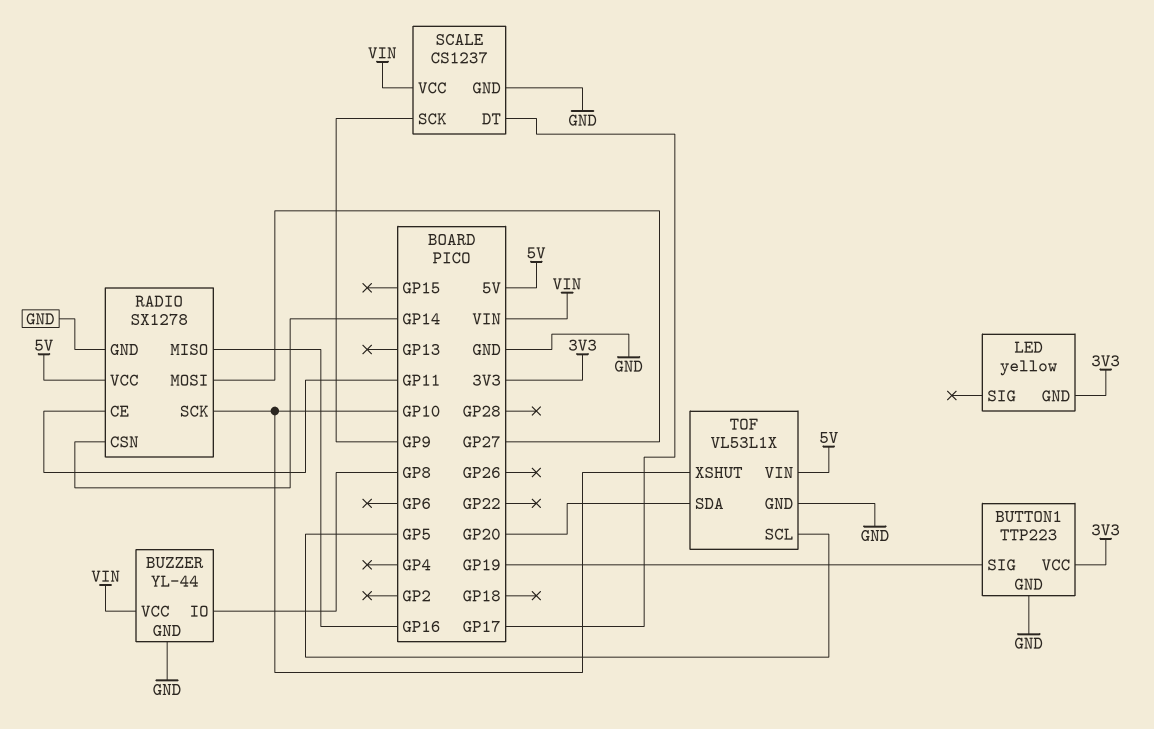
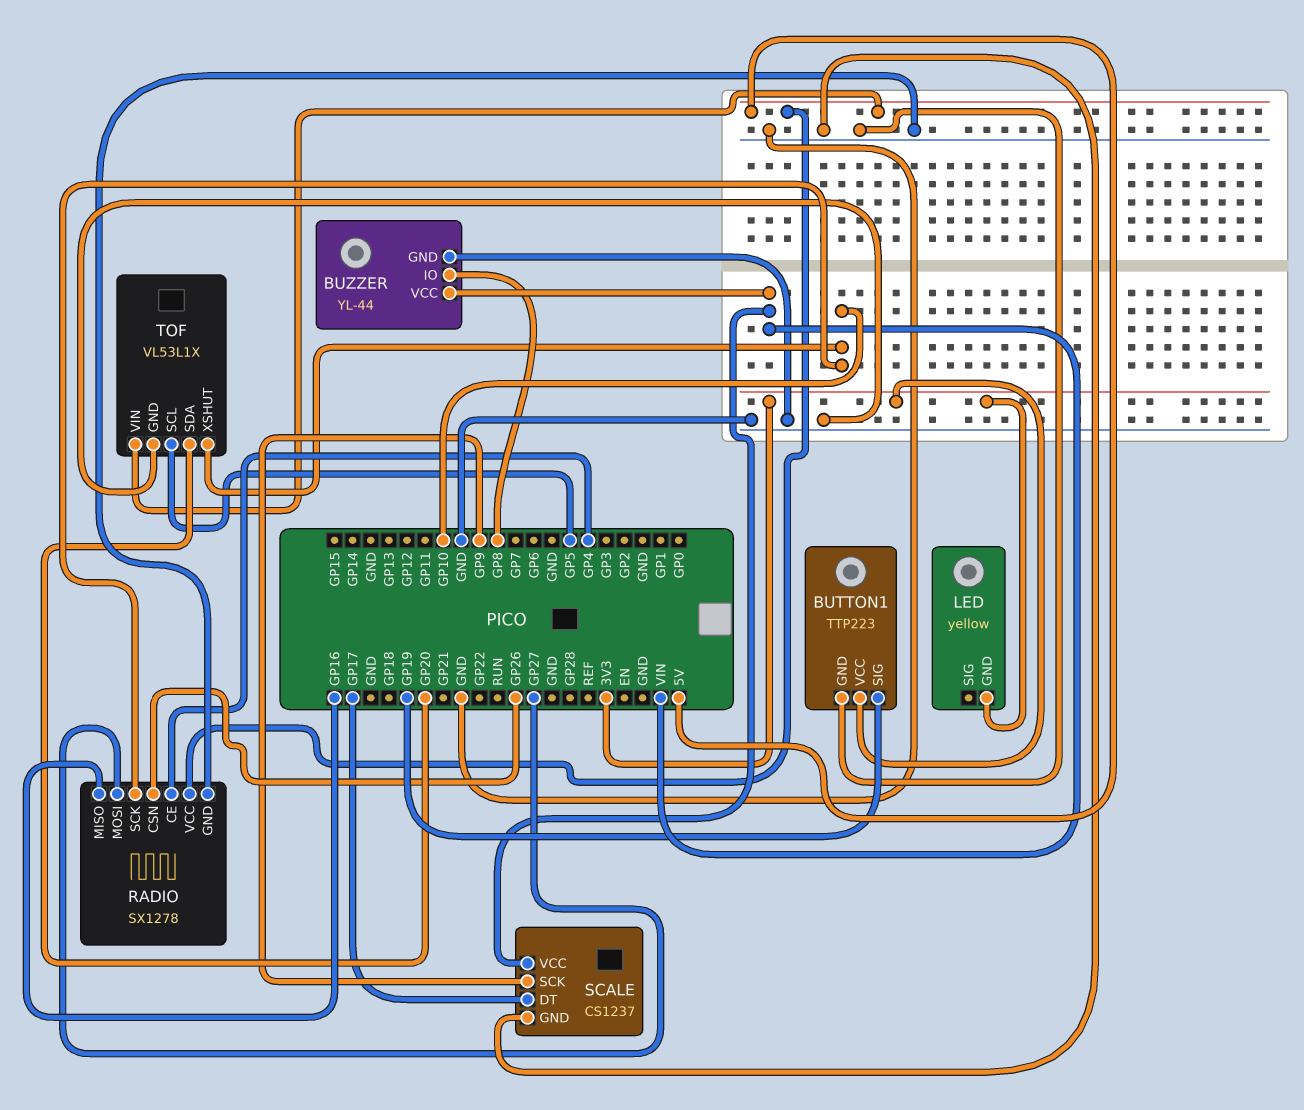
RADIO pin CE: GP11 -> GP4
RADIO pin CSN: GP14 -> GP26

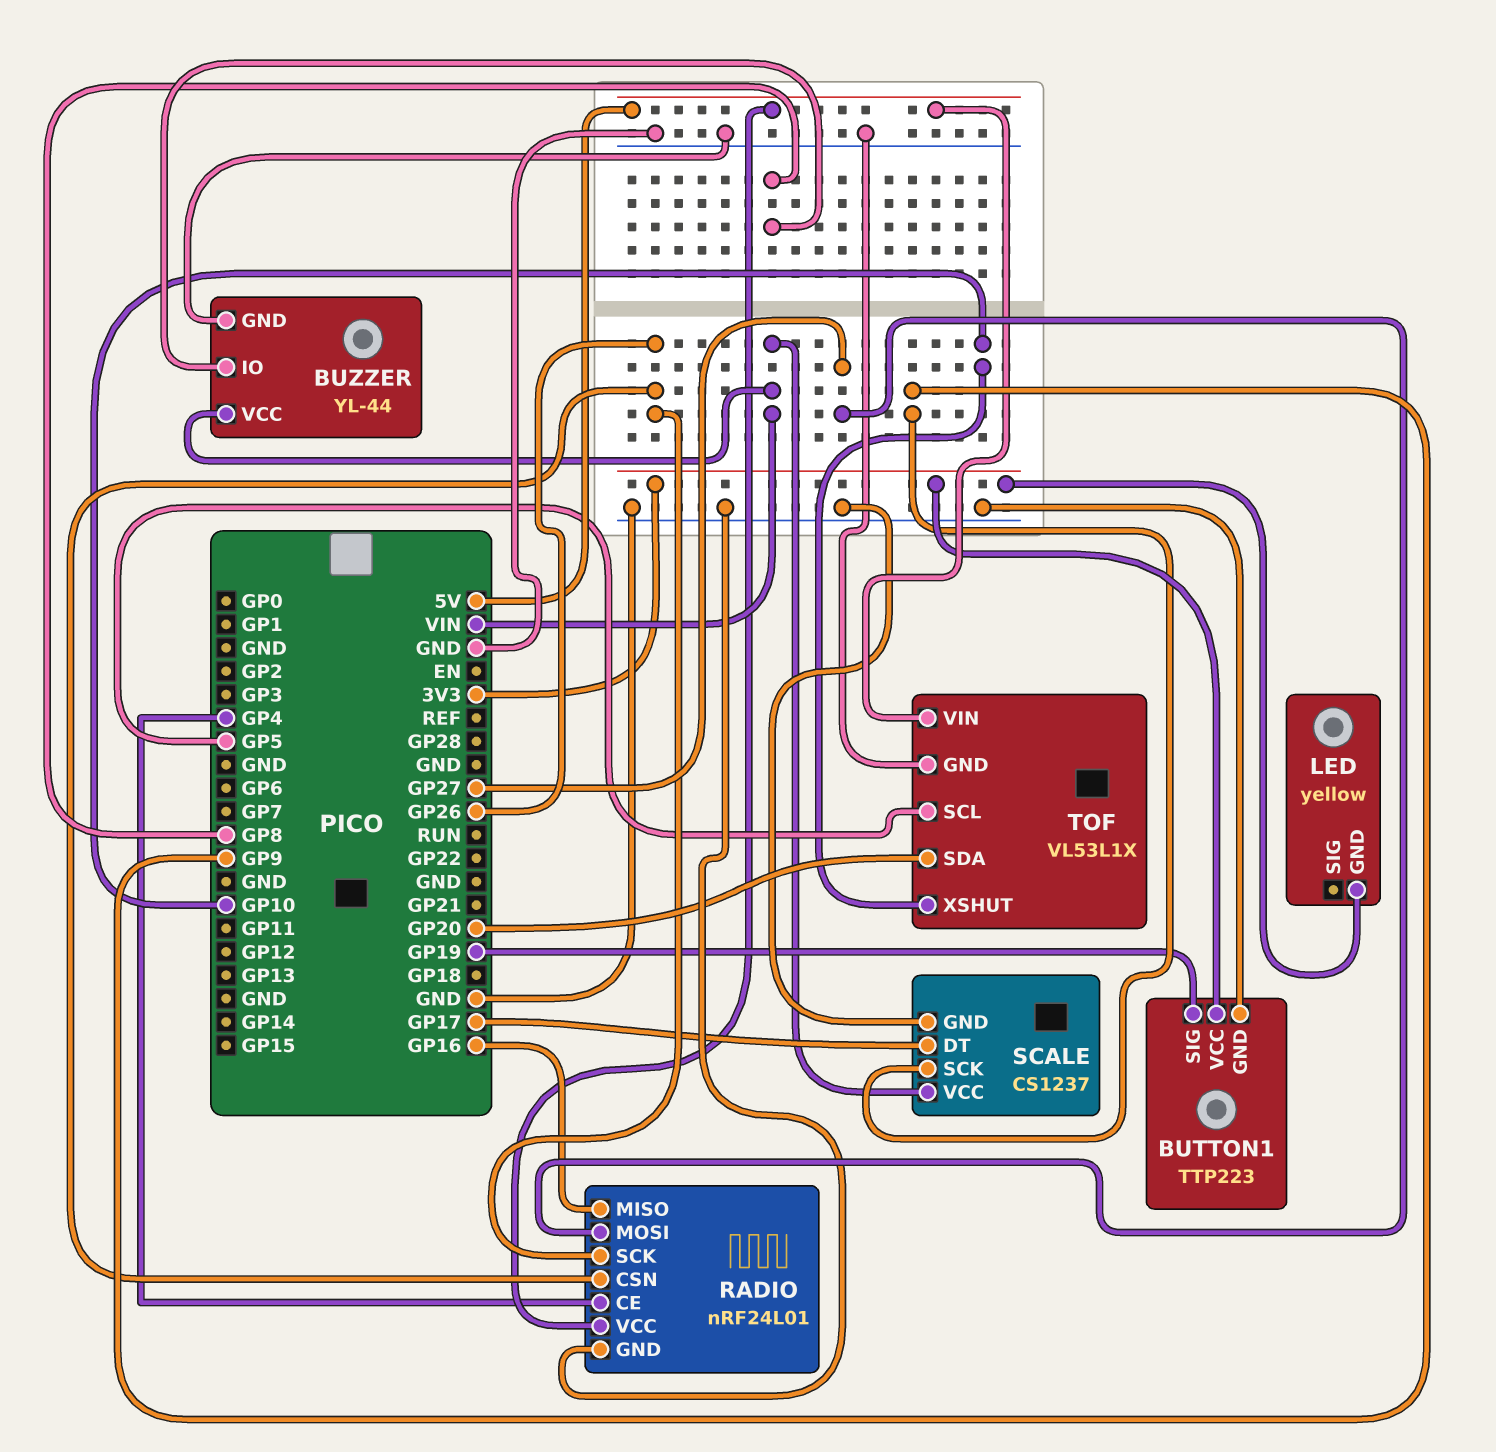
RADIO: SX1278 -> nRF24L01
RADIO pin SCK: GP10 -> GP26

